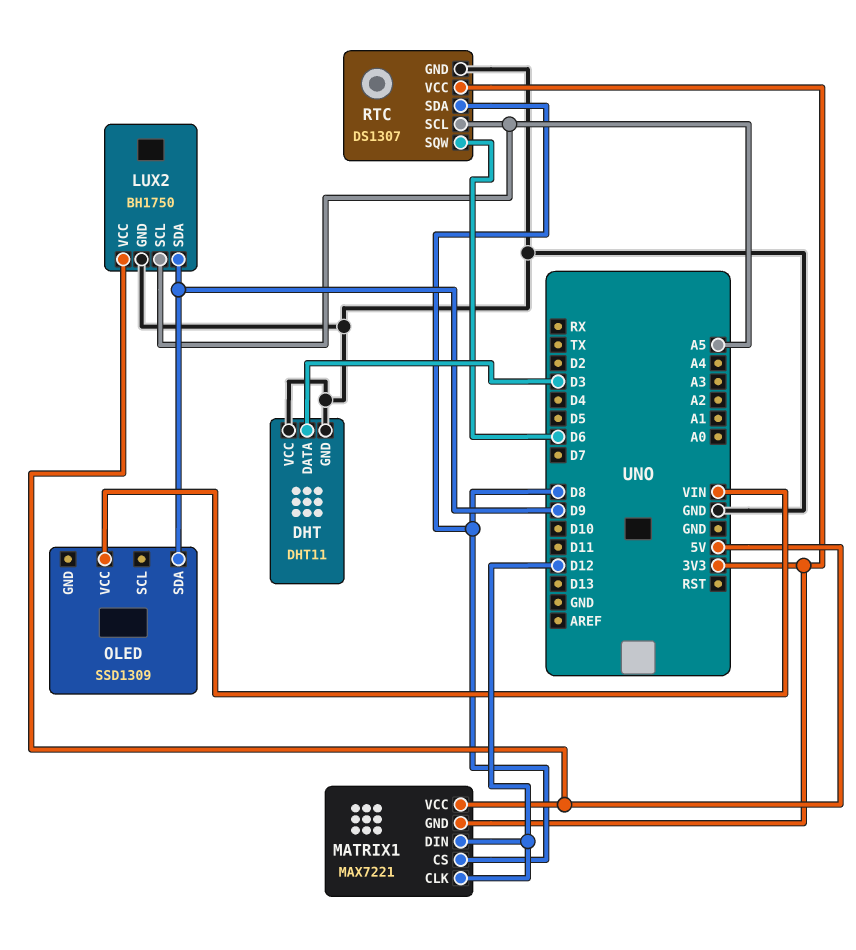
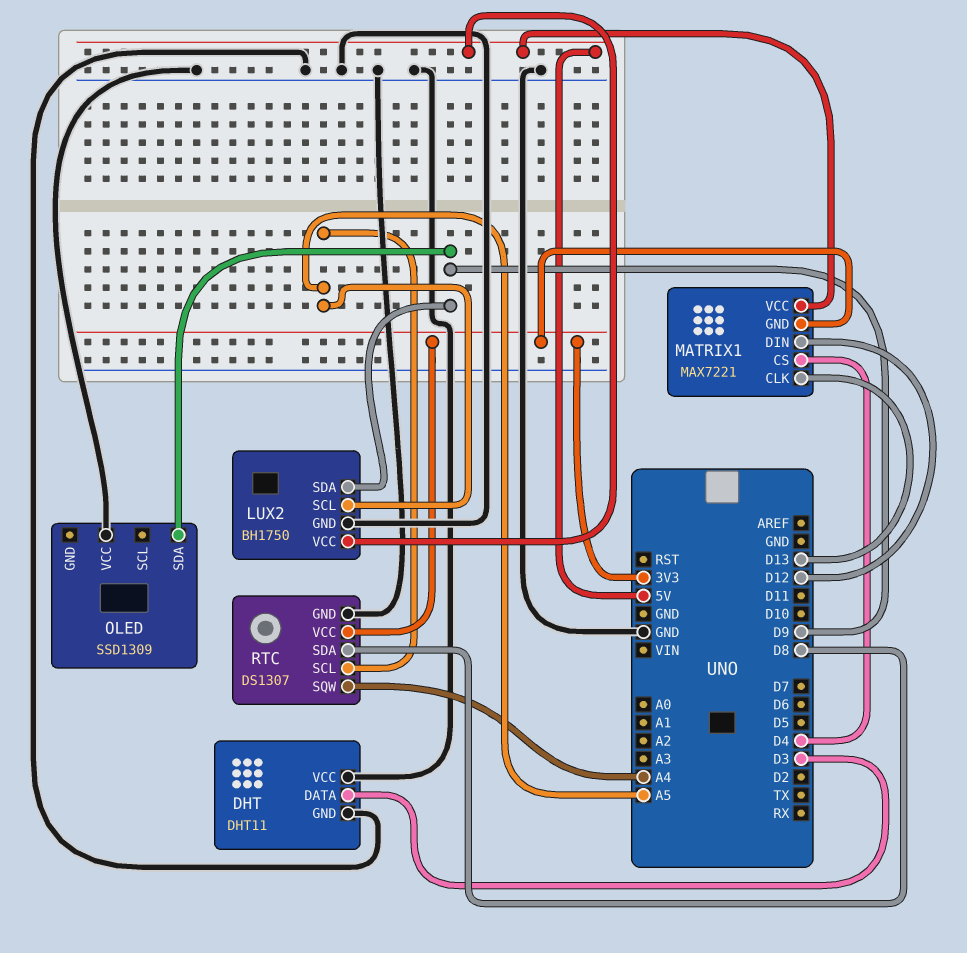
MATRIX1 pin CLK: D12 -> D13
MATRIX1 pin CS: D8 -> D4
OLED pin VCC: VIN -> GND
RTC pin SQW: D6 -> A4

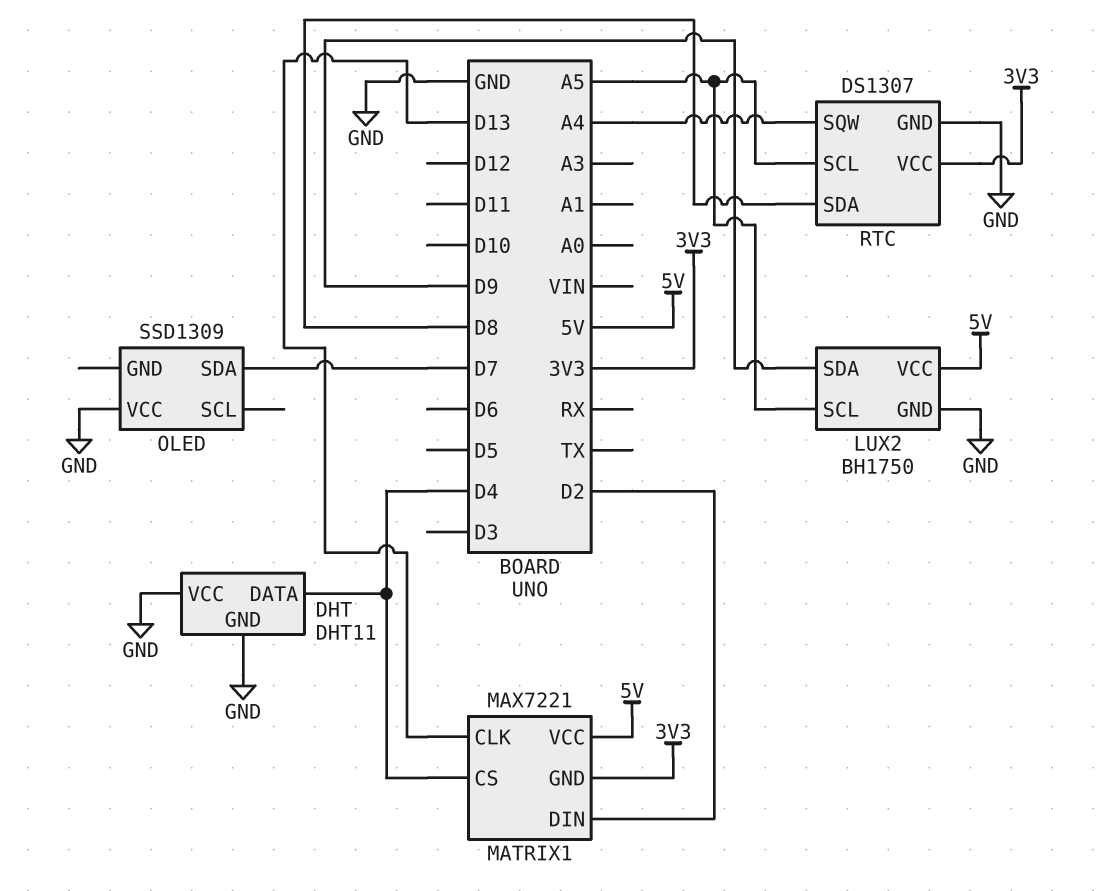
DHT pin DATA: D3 -> D4
MATRIX1 pin DIN: D12 -> D2
OLED pin SDA: D9 -> D7

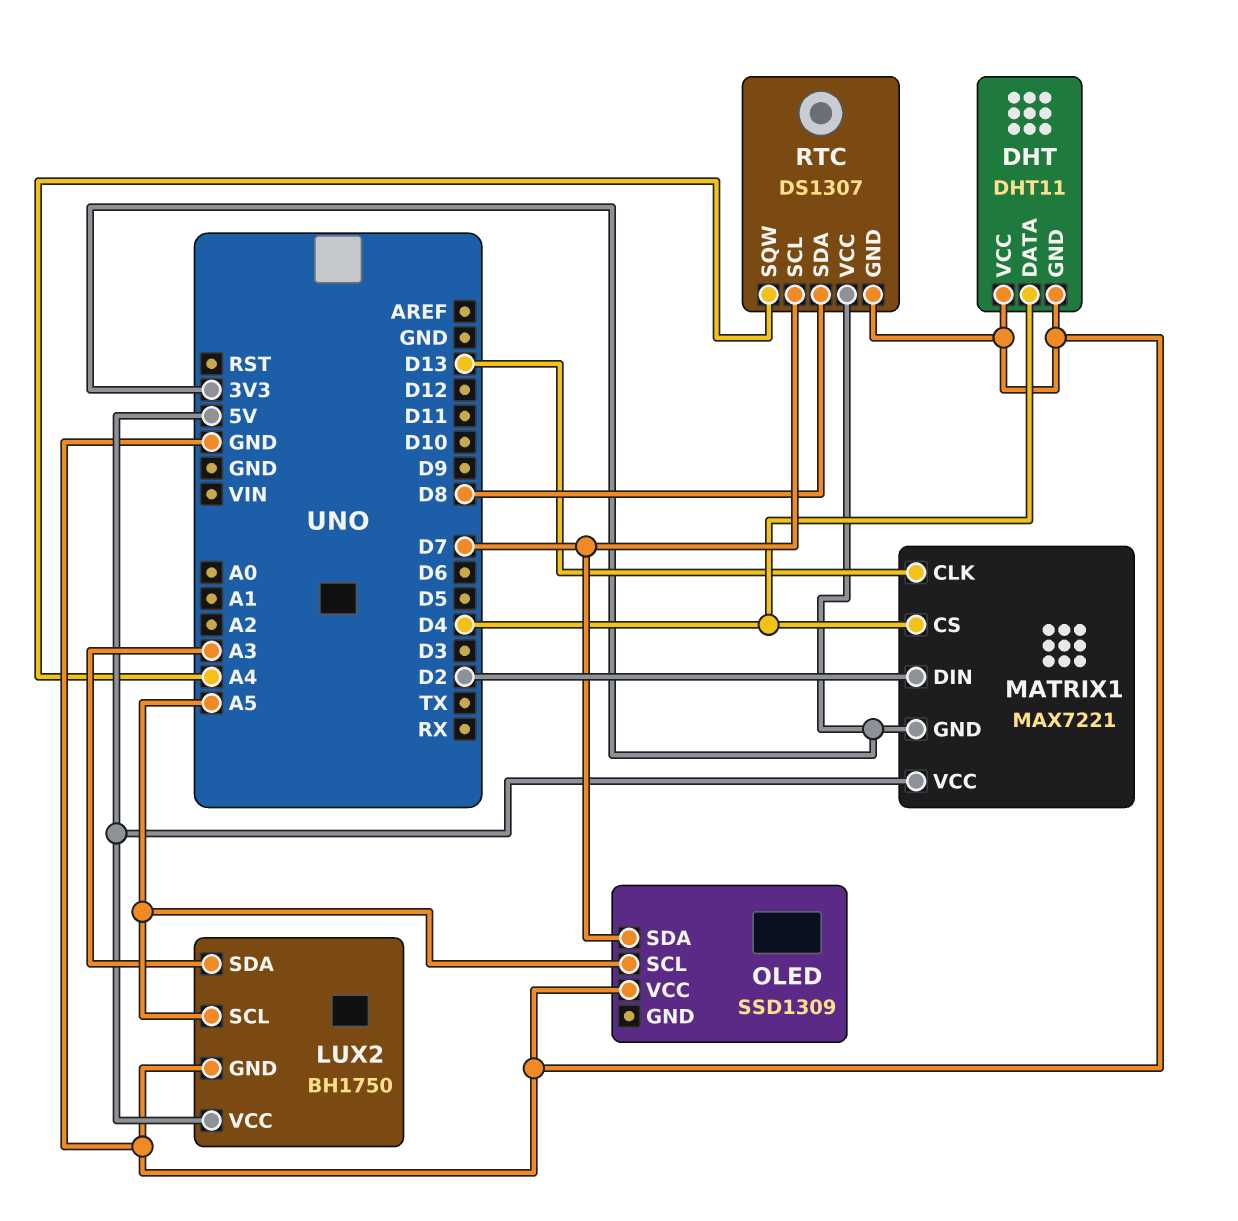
LUX2 pin SDA: D9 -> A3
OLED pin SCL: none -> A5
RTC pin SCL: A5 -> D7

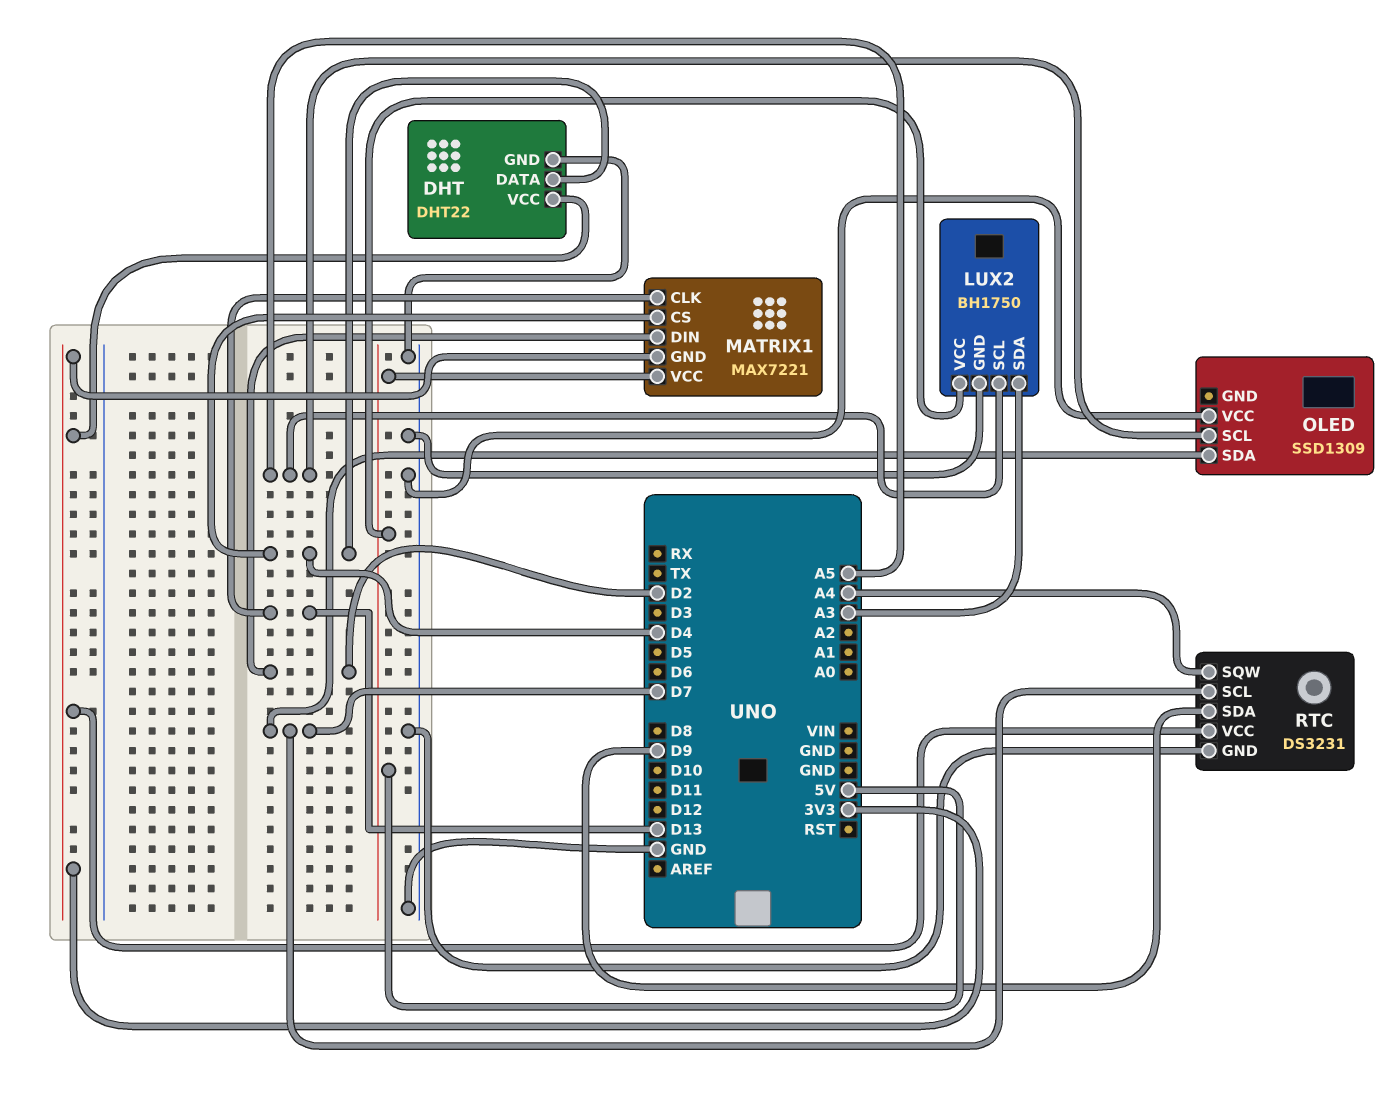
DHT: DHT11 -> DHT22
DHT pin VCC: GND -> 3V3
RTC: DS1307 -> DS3231
RTC pin SDA: D8 -> D9

